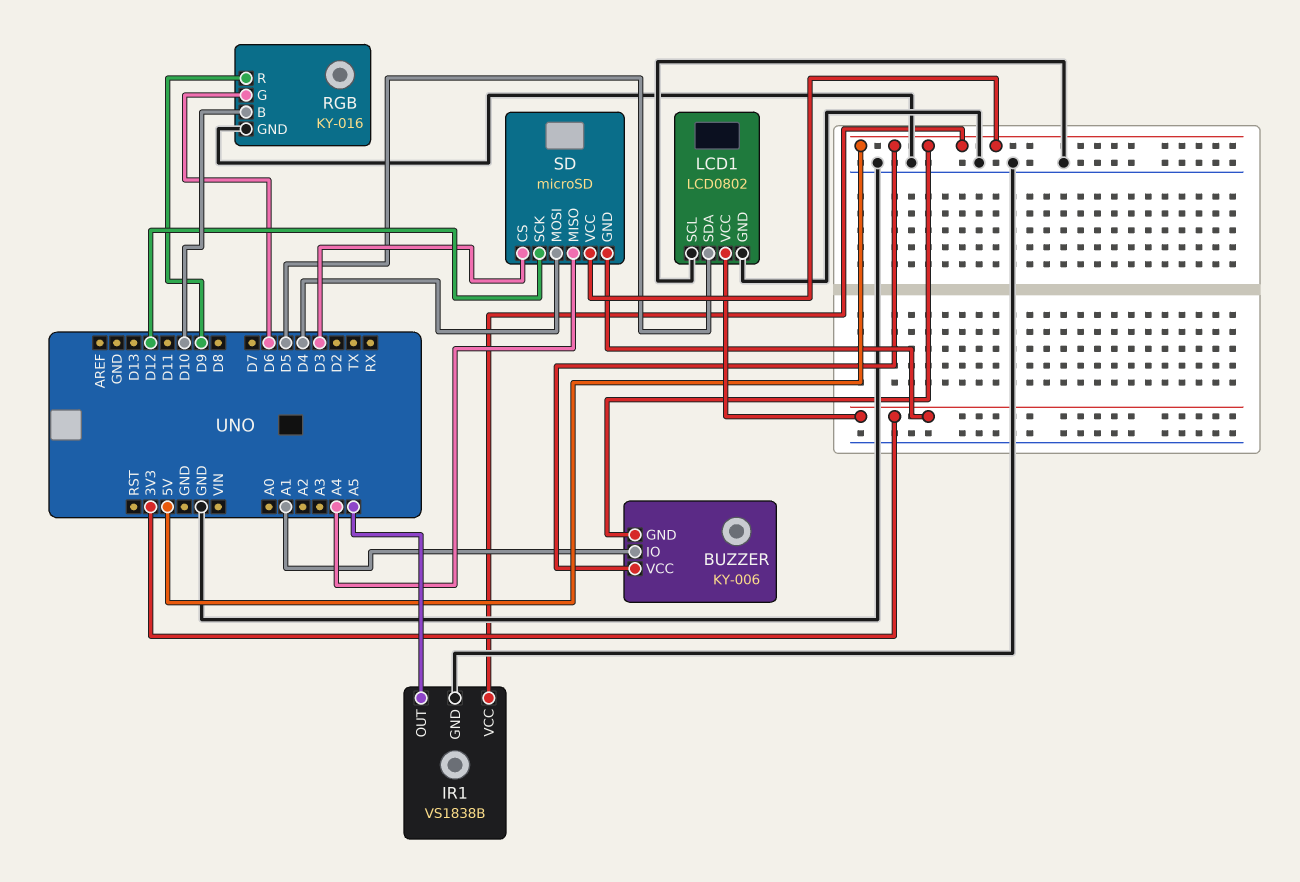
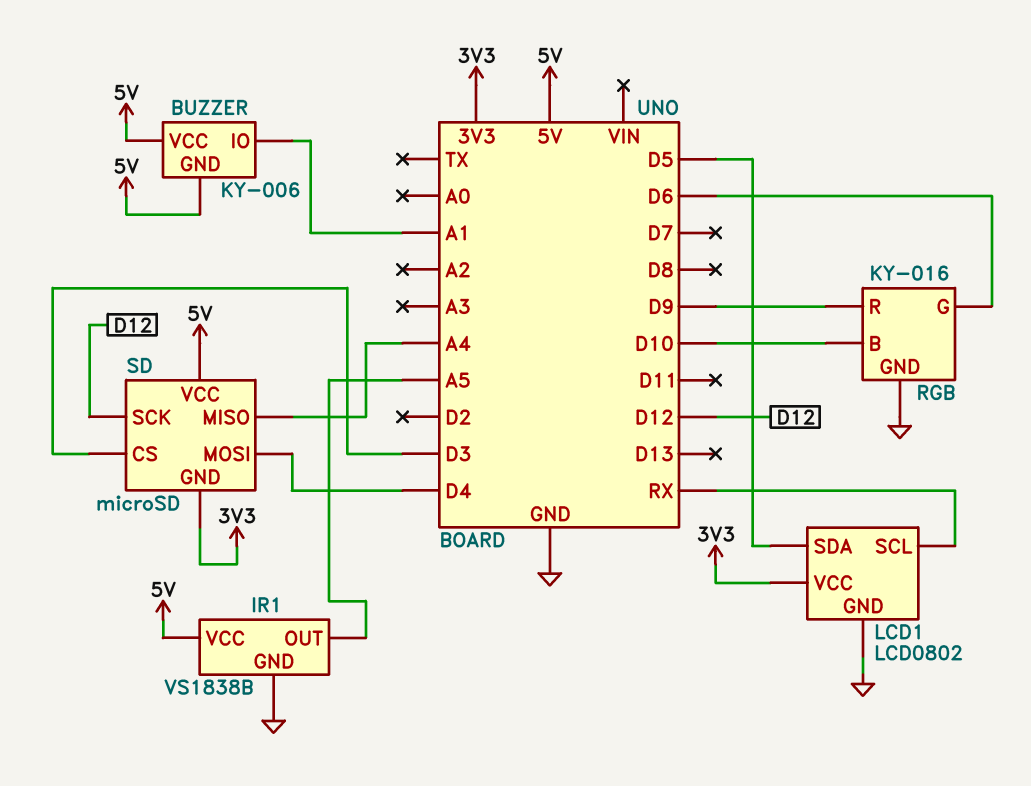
LCD1 pin SCL: GND -> RX

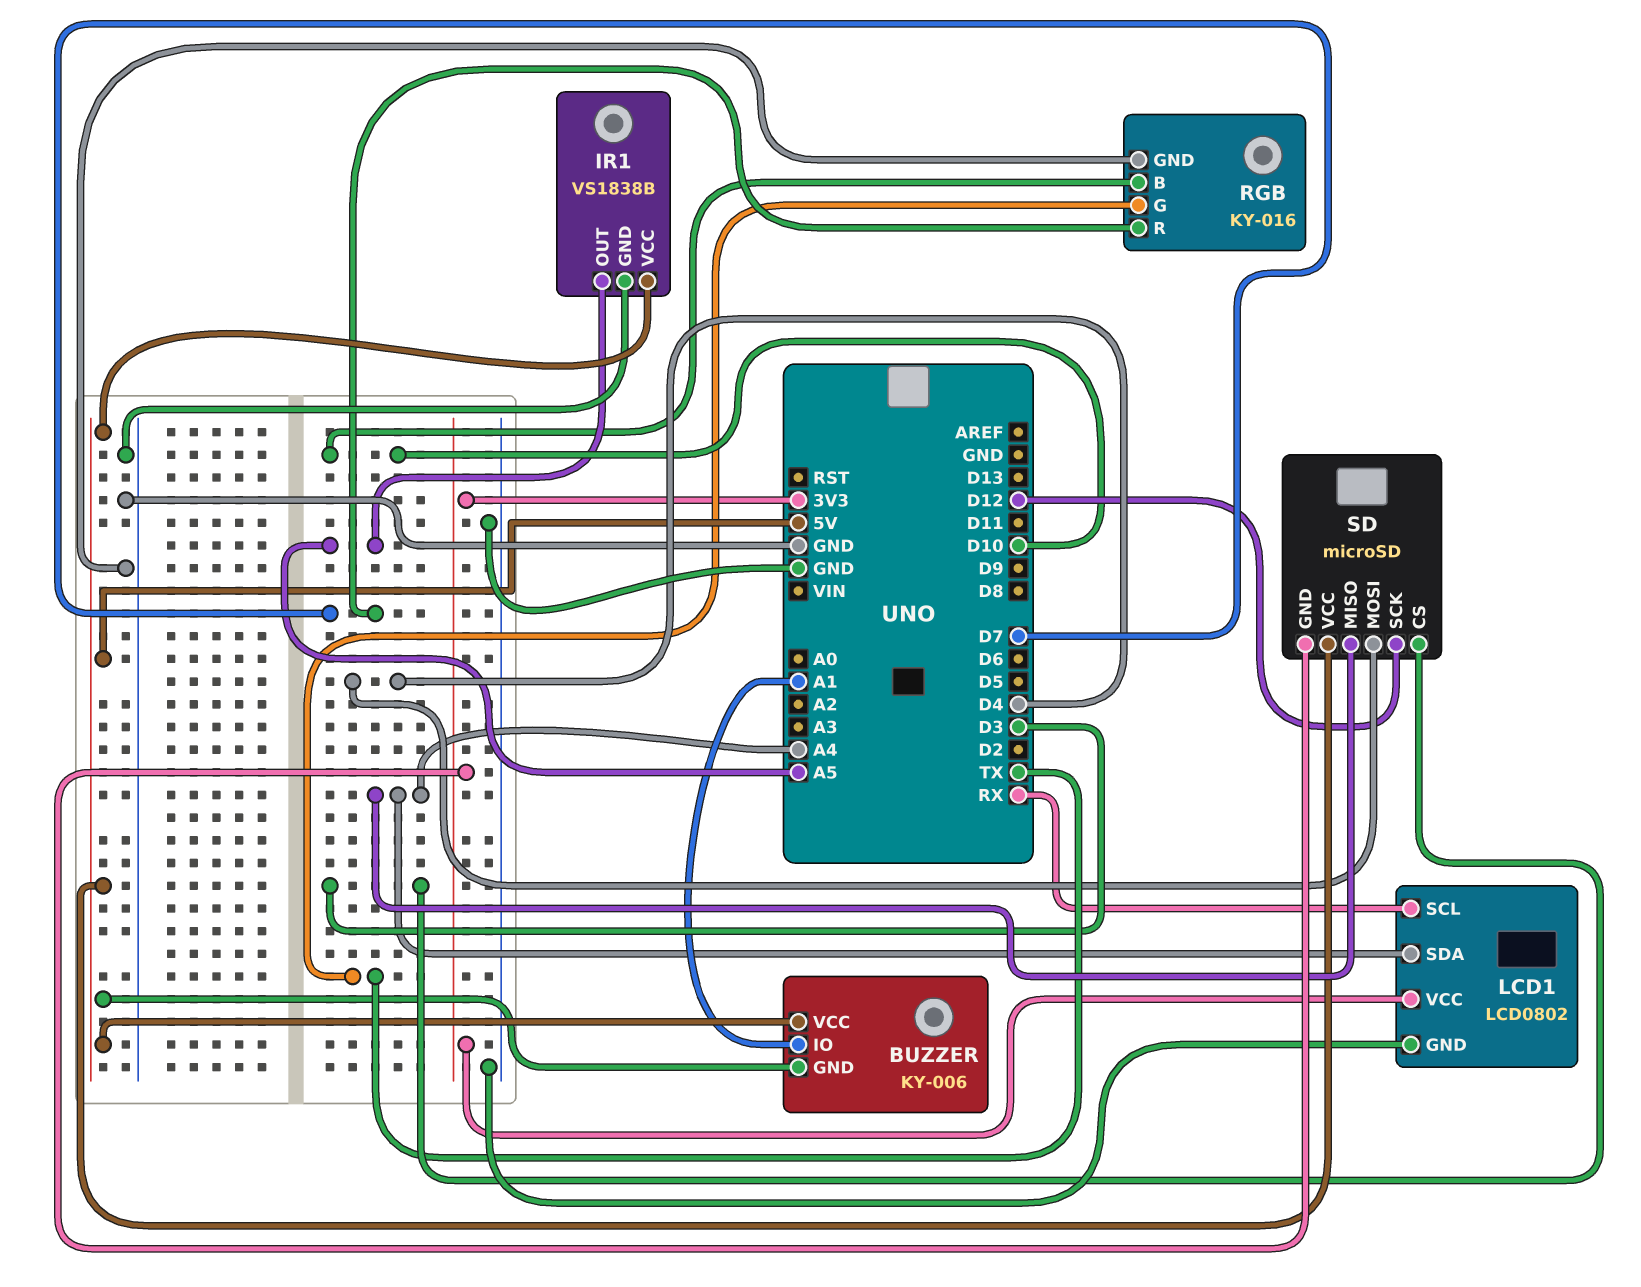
LCD1 pin SDA: D5 -> A4
RGB pin G: D6 -> TX
RGB pin R: D9 -> D7

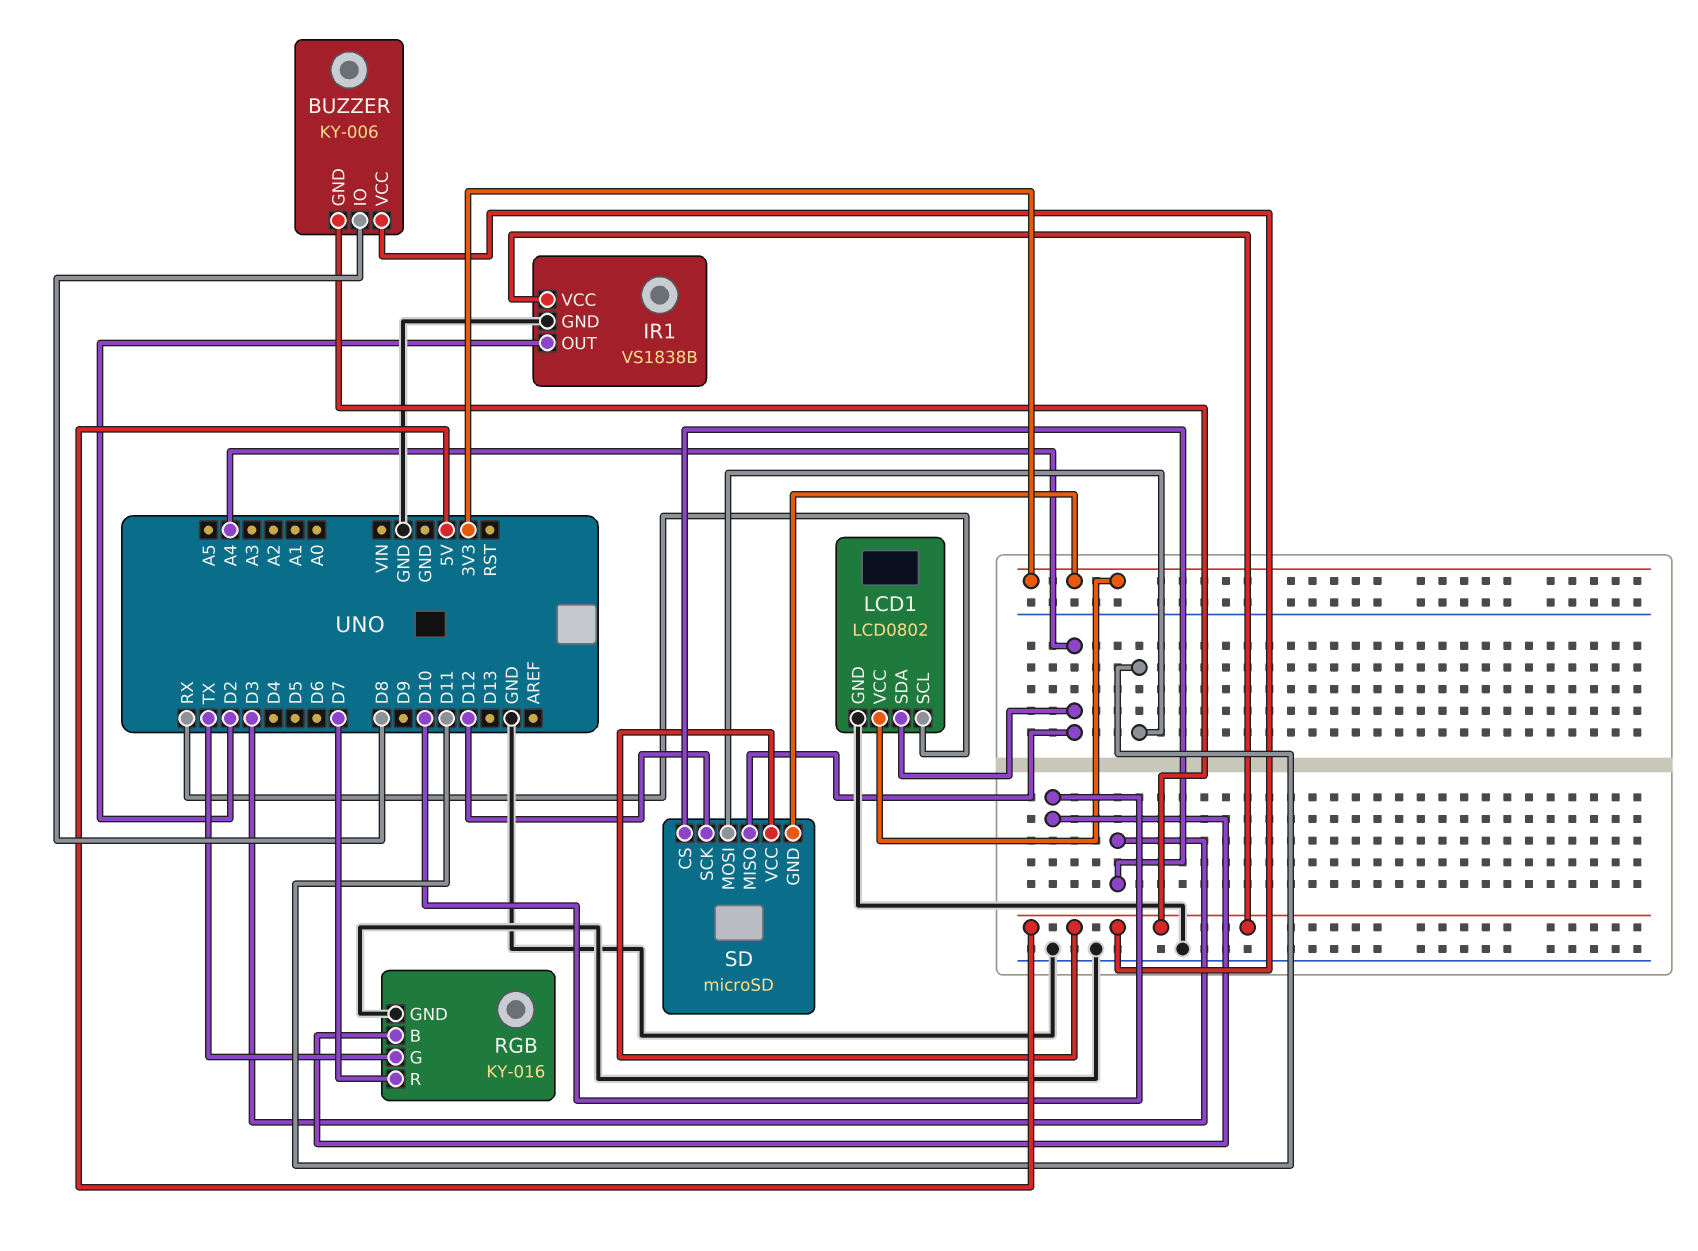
BUZZER pin IO: A1 -> D8
IR1 pin OUT: A5 -> D2
SD pin MOSI: D4 -> D11

